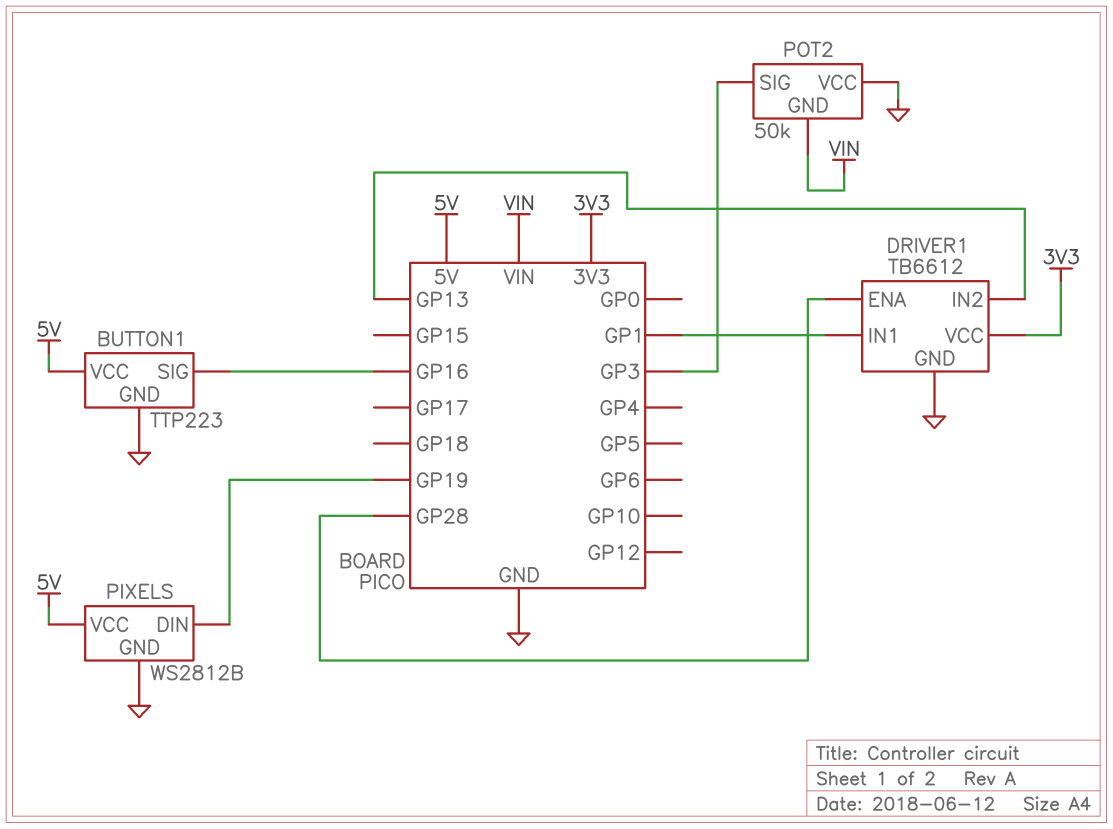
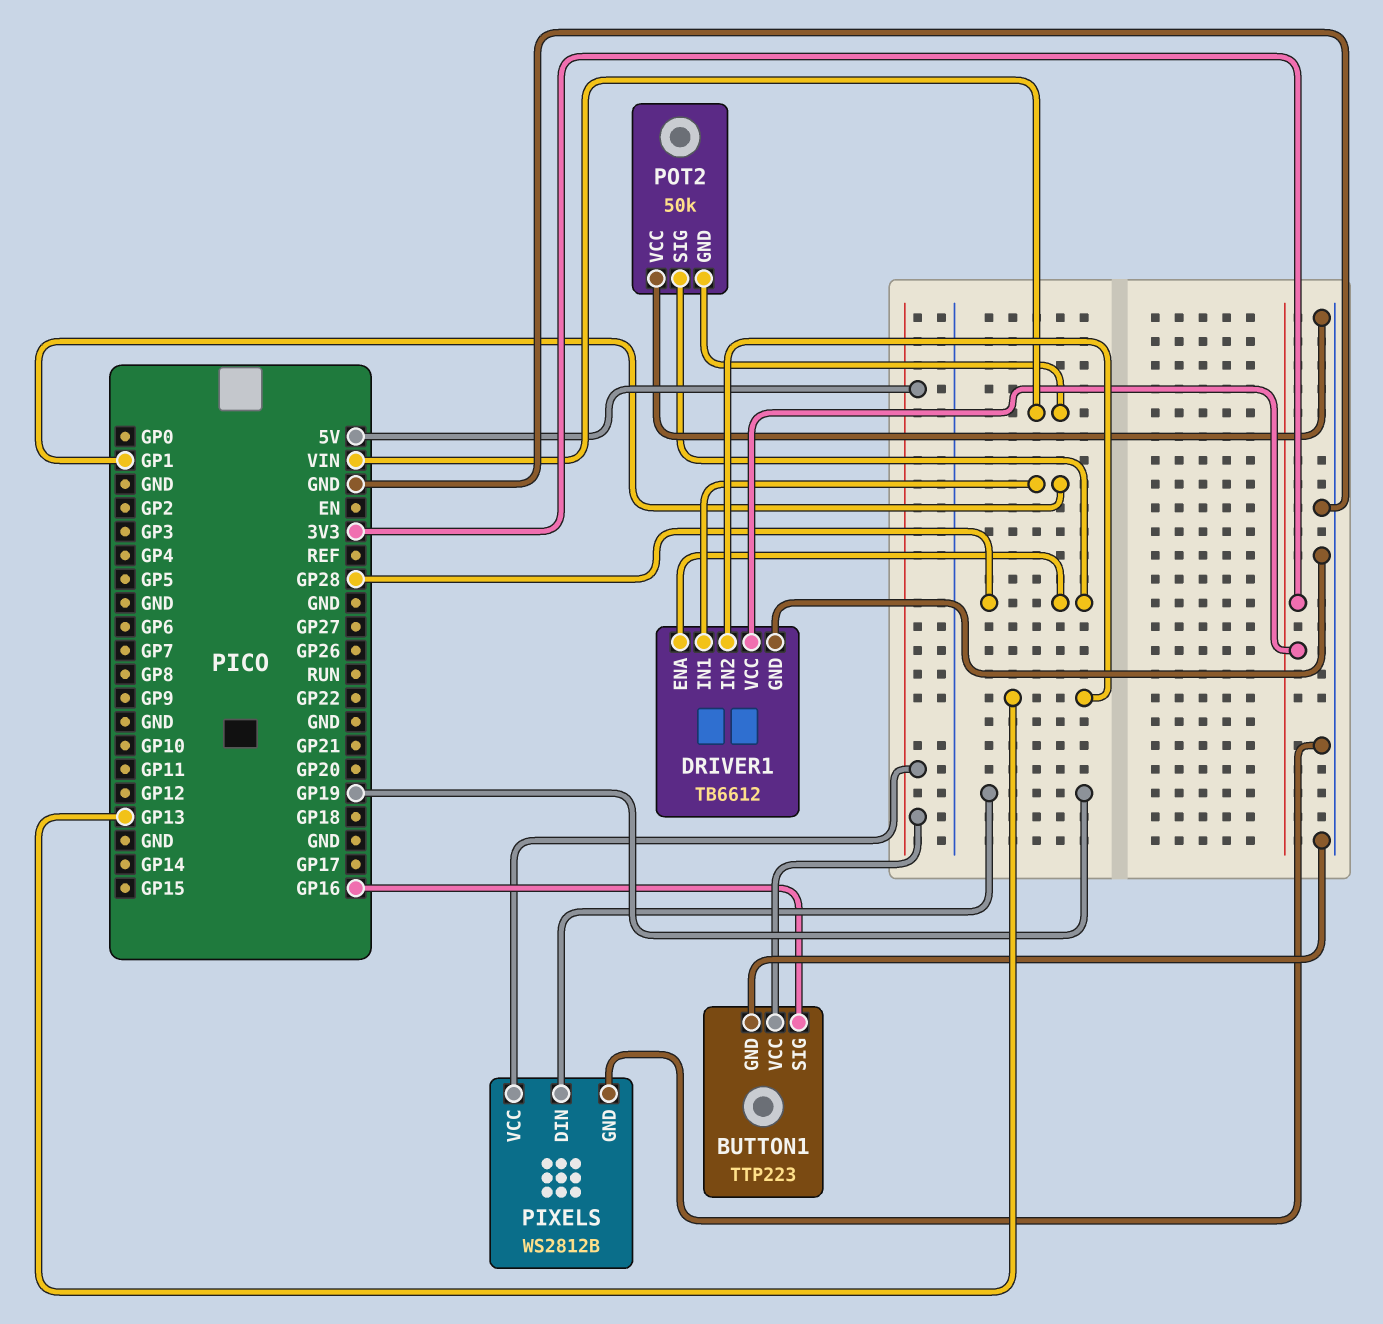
POT2 pin SIG: GP3 -> GP28

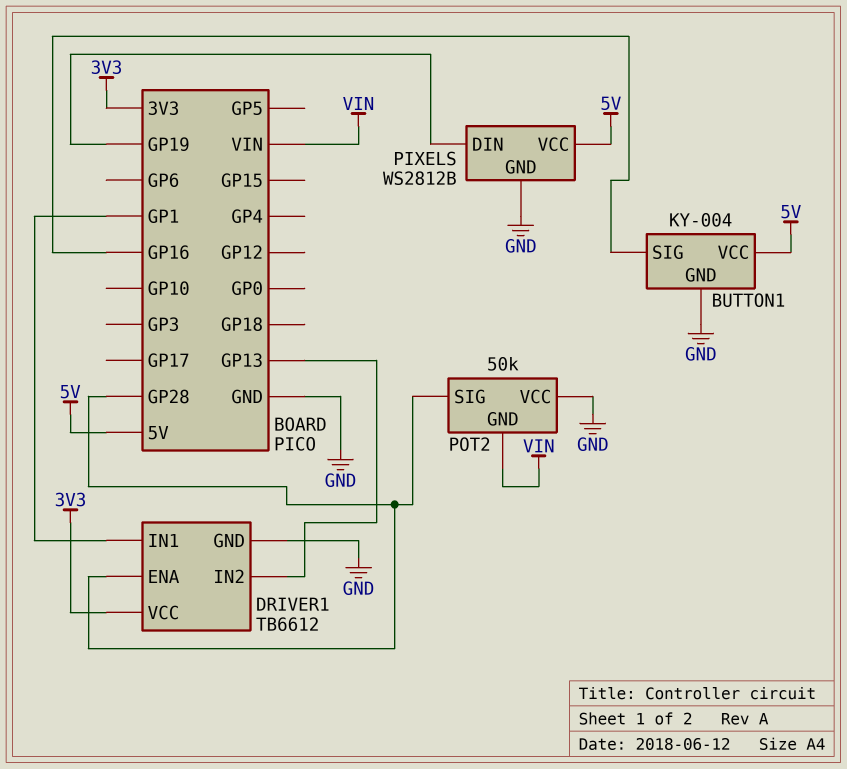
BUTTON1: TTP223 -> KY-004

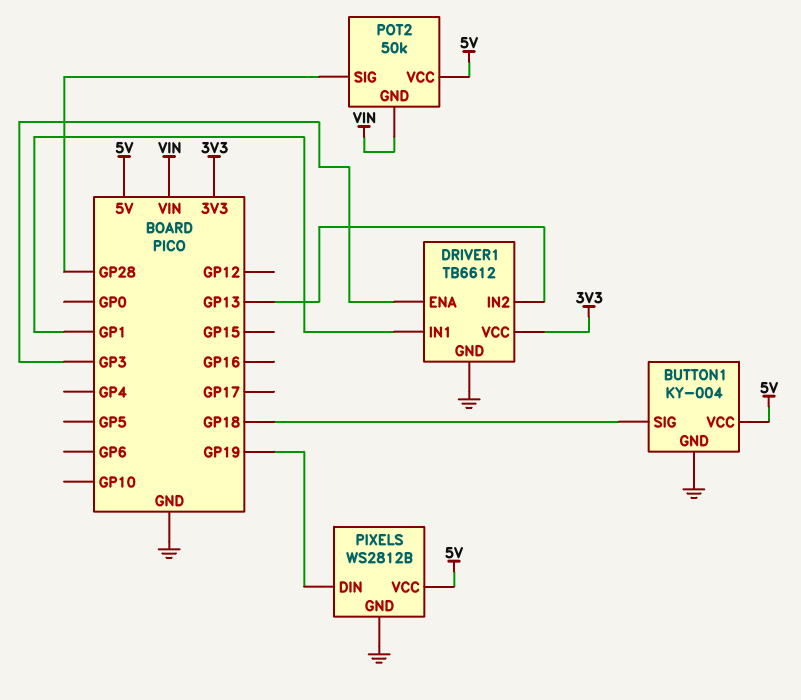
BUTTON1 pin SIG: GP16 -> GP18
DRIVER1 pin ENA: GP28 -> GP3
POT2 pin VCC: GND -> 5V

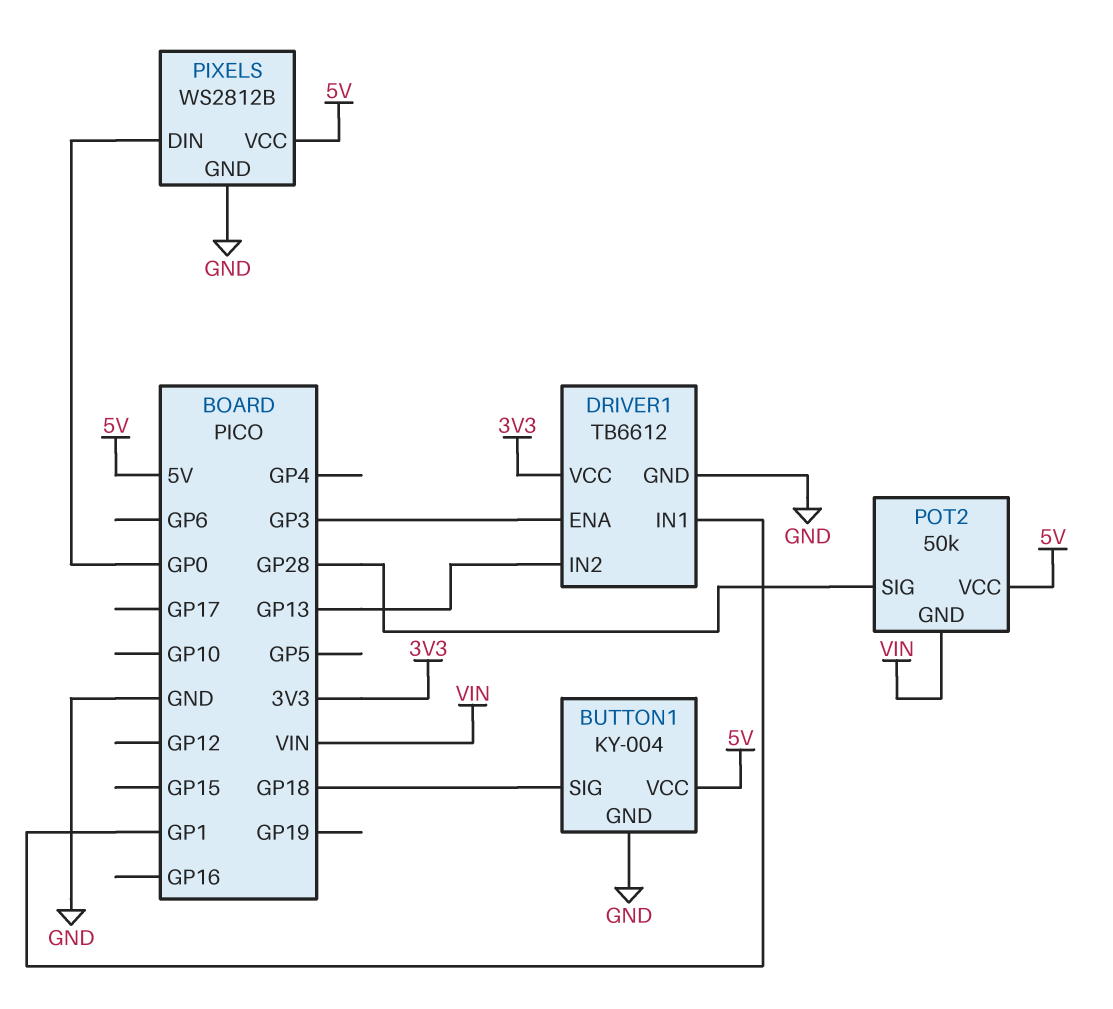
PIXELS pin DIN: GP19 -> GP0

